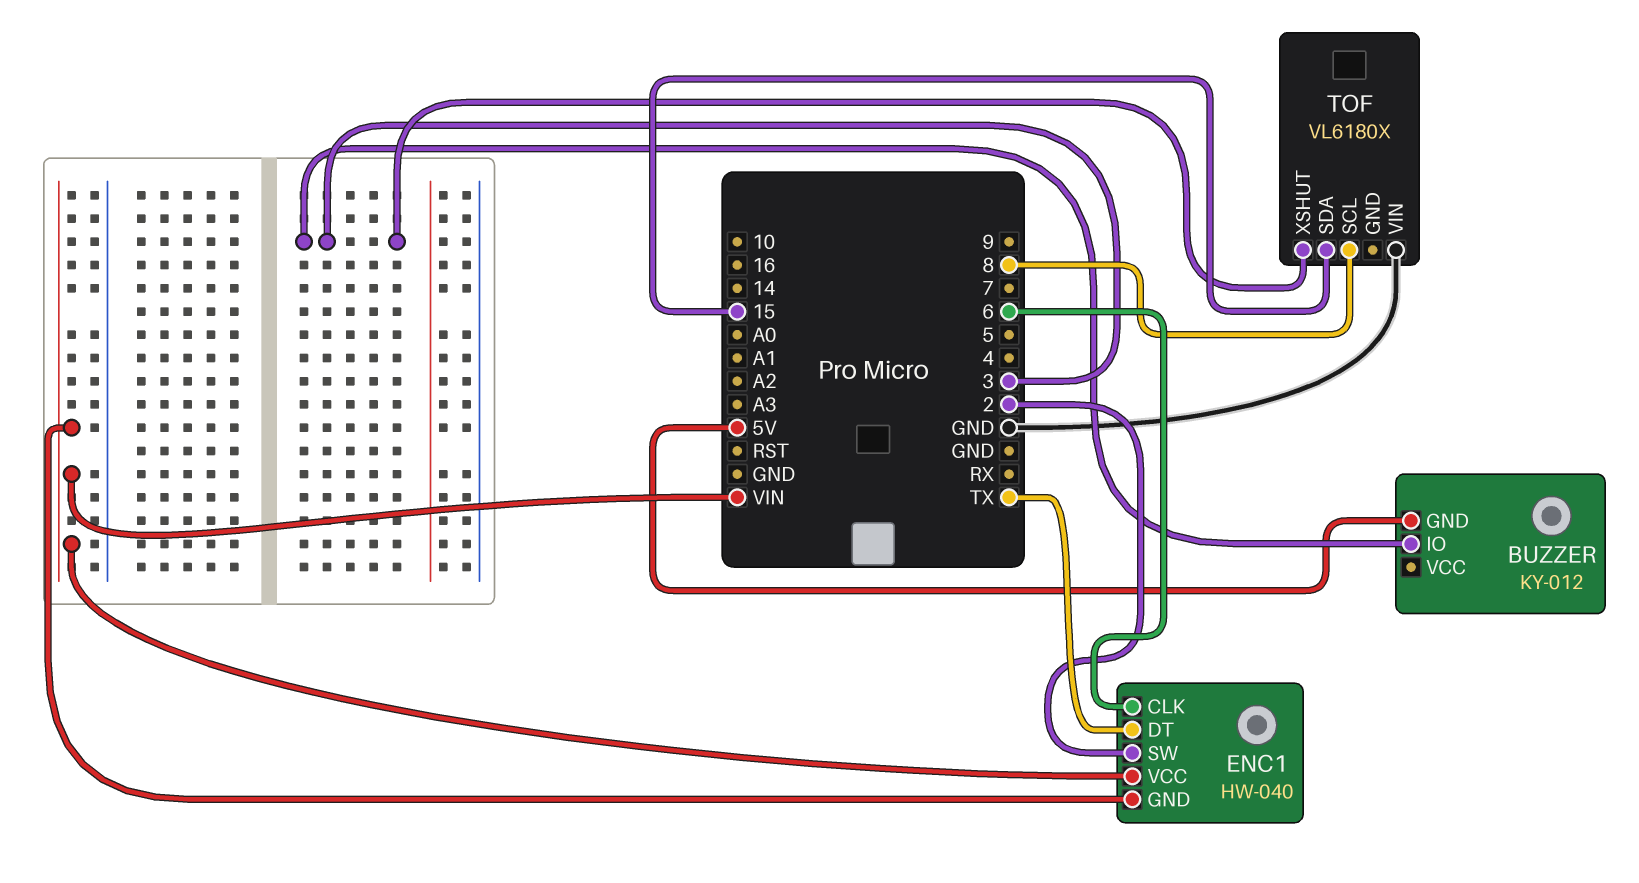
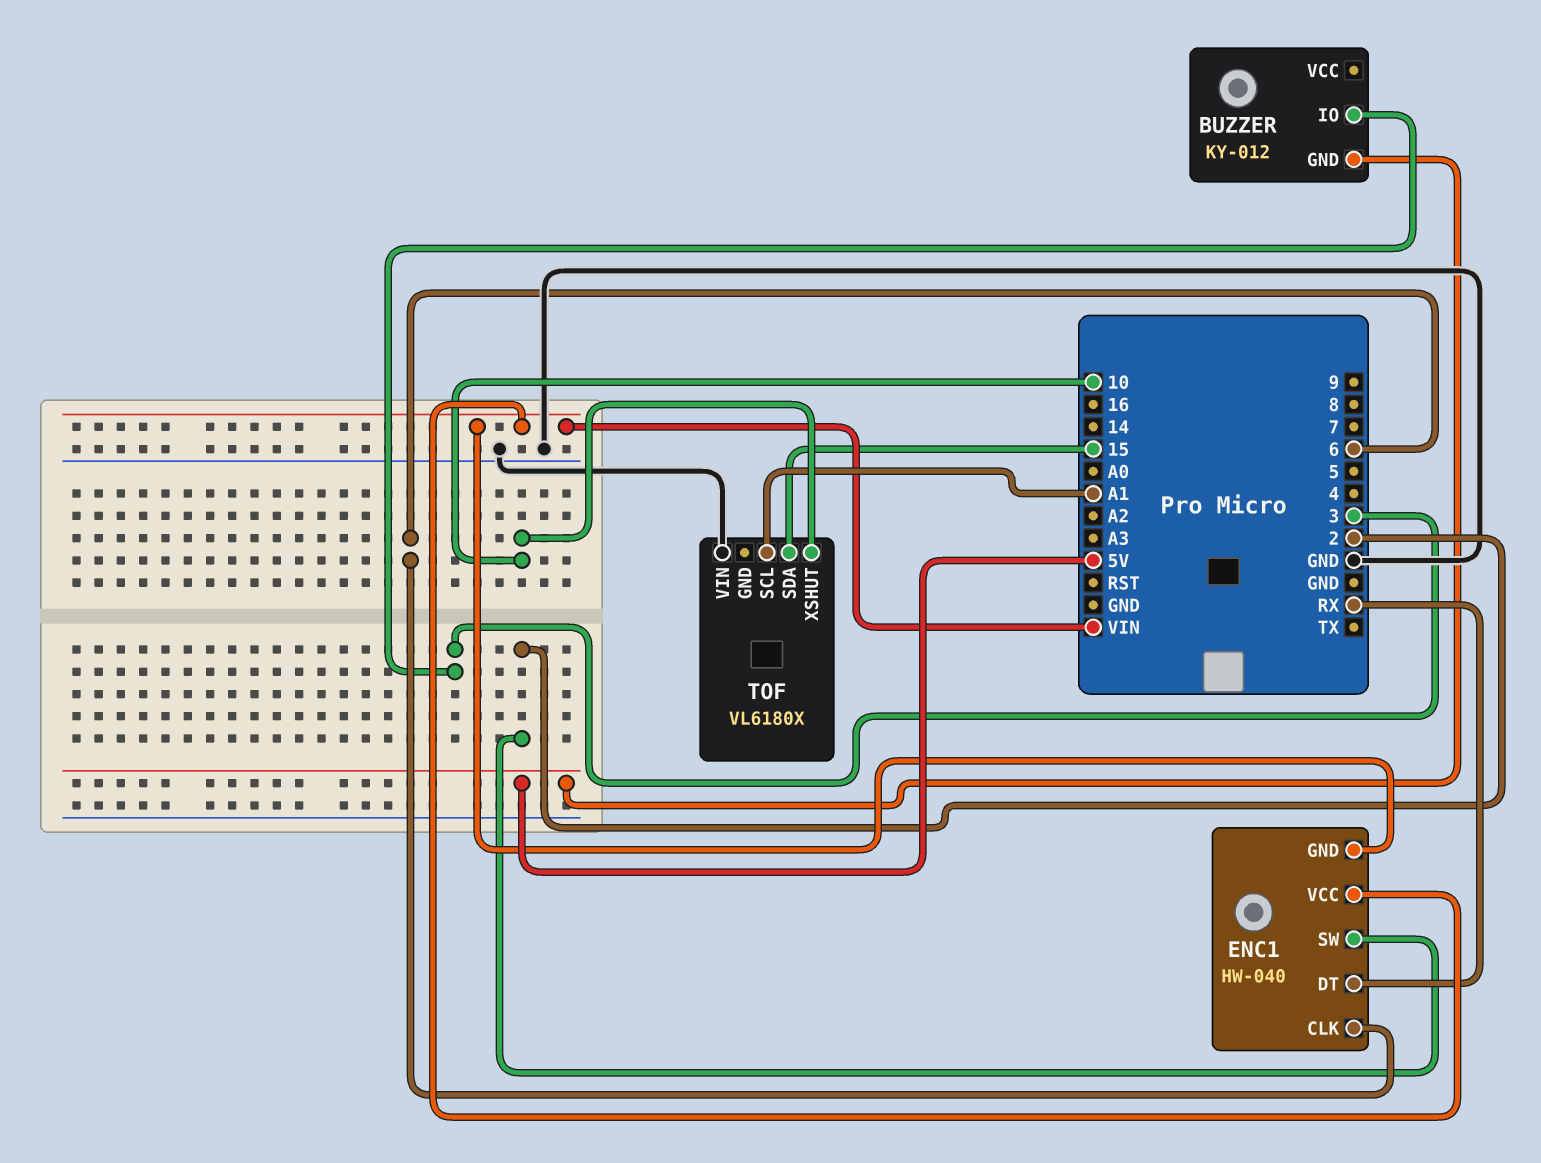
ENC1 pin DT: TX -> RX
TOF pin SCL: 8 -> A1
TOF pin XSHUT: 3 -> 10

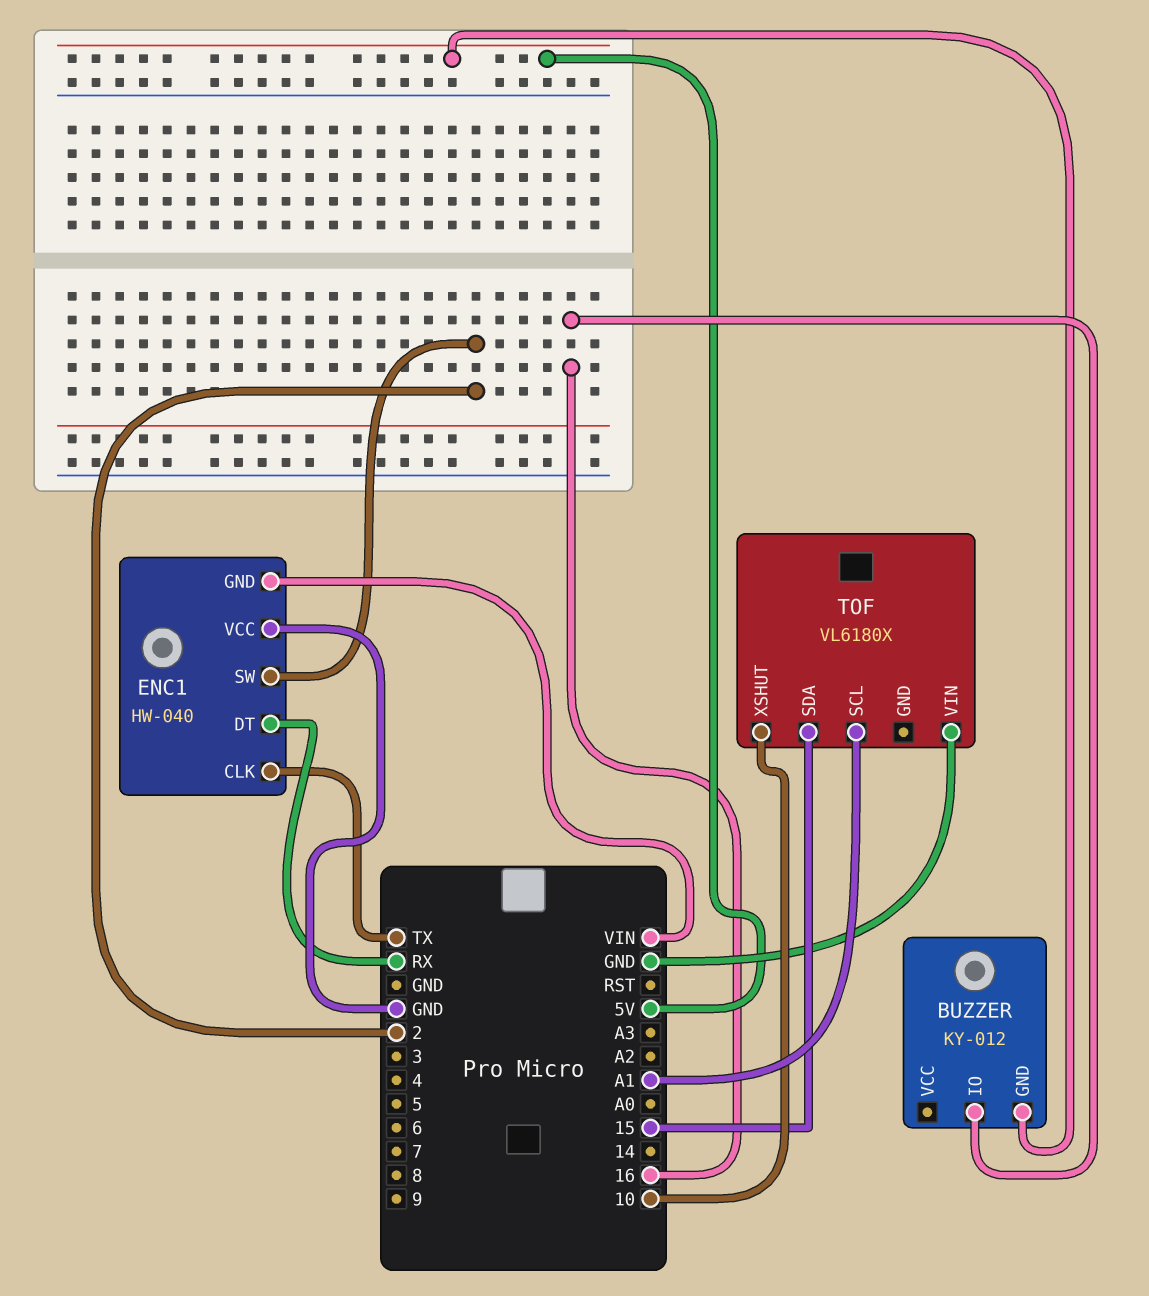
BUZZER pin IO: 3 -> 16
ENC1 pin CLK: 6 -> TX
ENC1 pin VCC: VIN -> GND

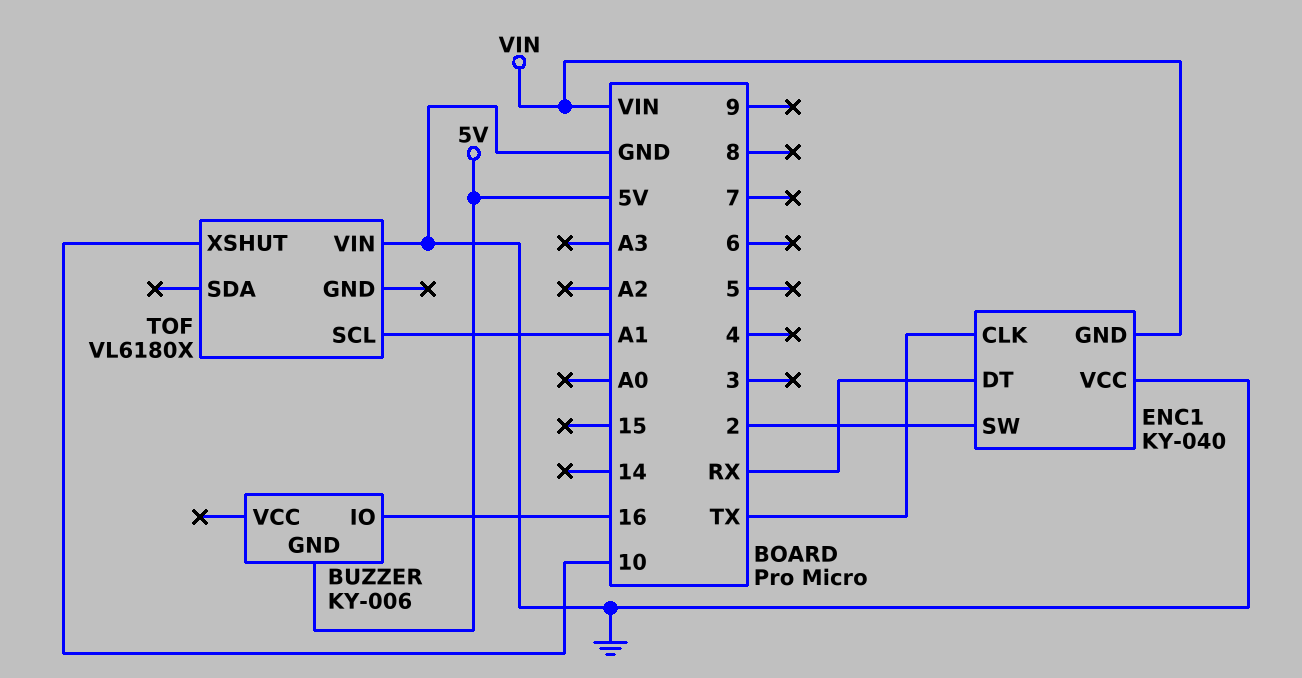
BUZZER: KY-012 -> KY-006
ENC1: HW-040 -> KY-040
TOF pin SDA: 15 -> none

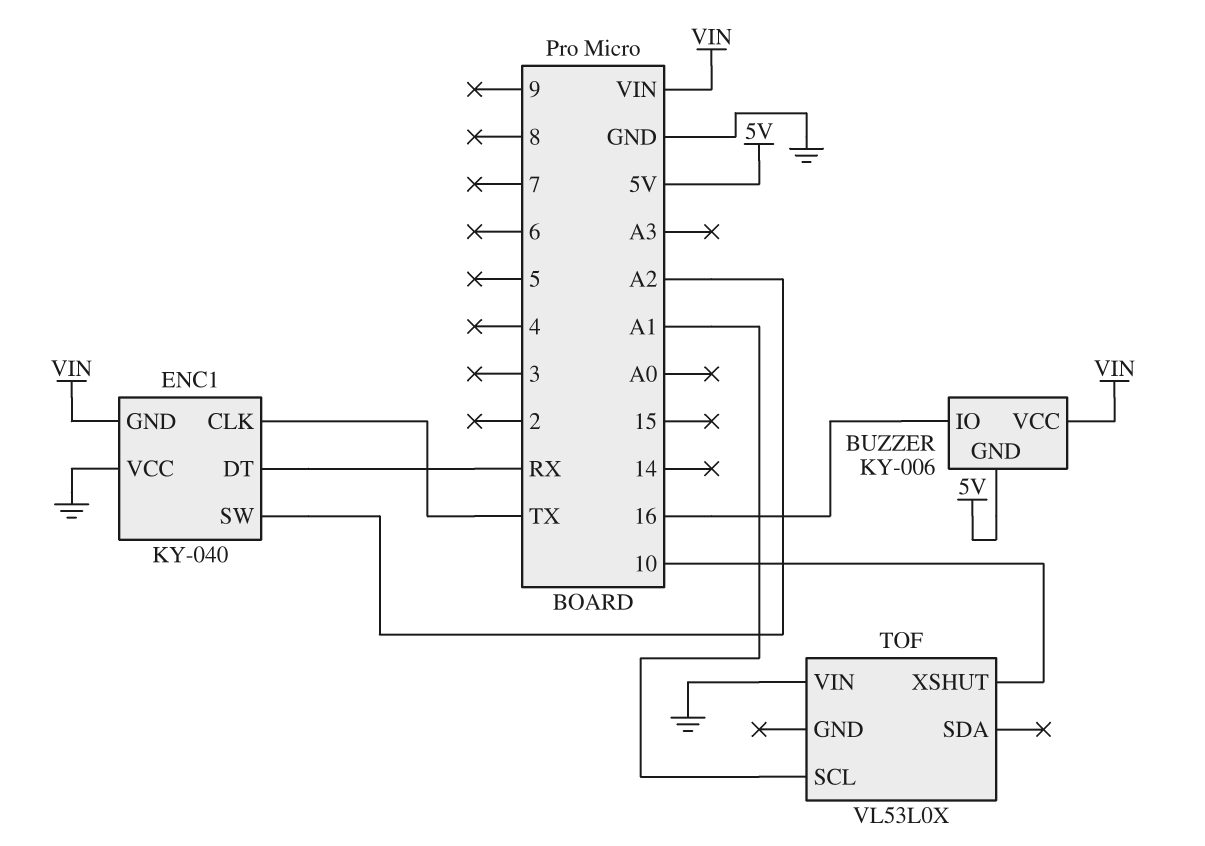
BUZZER pin VCC: none -> VIN
ENC1 pin SW: 2 -> A2
TOF: VL6180X -> VL53L0X

